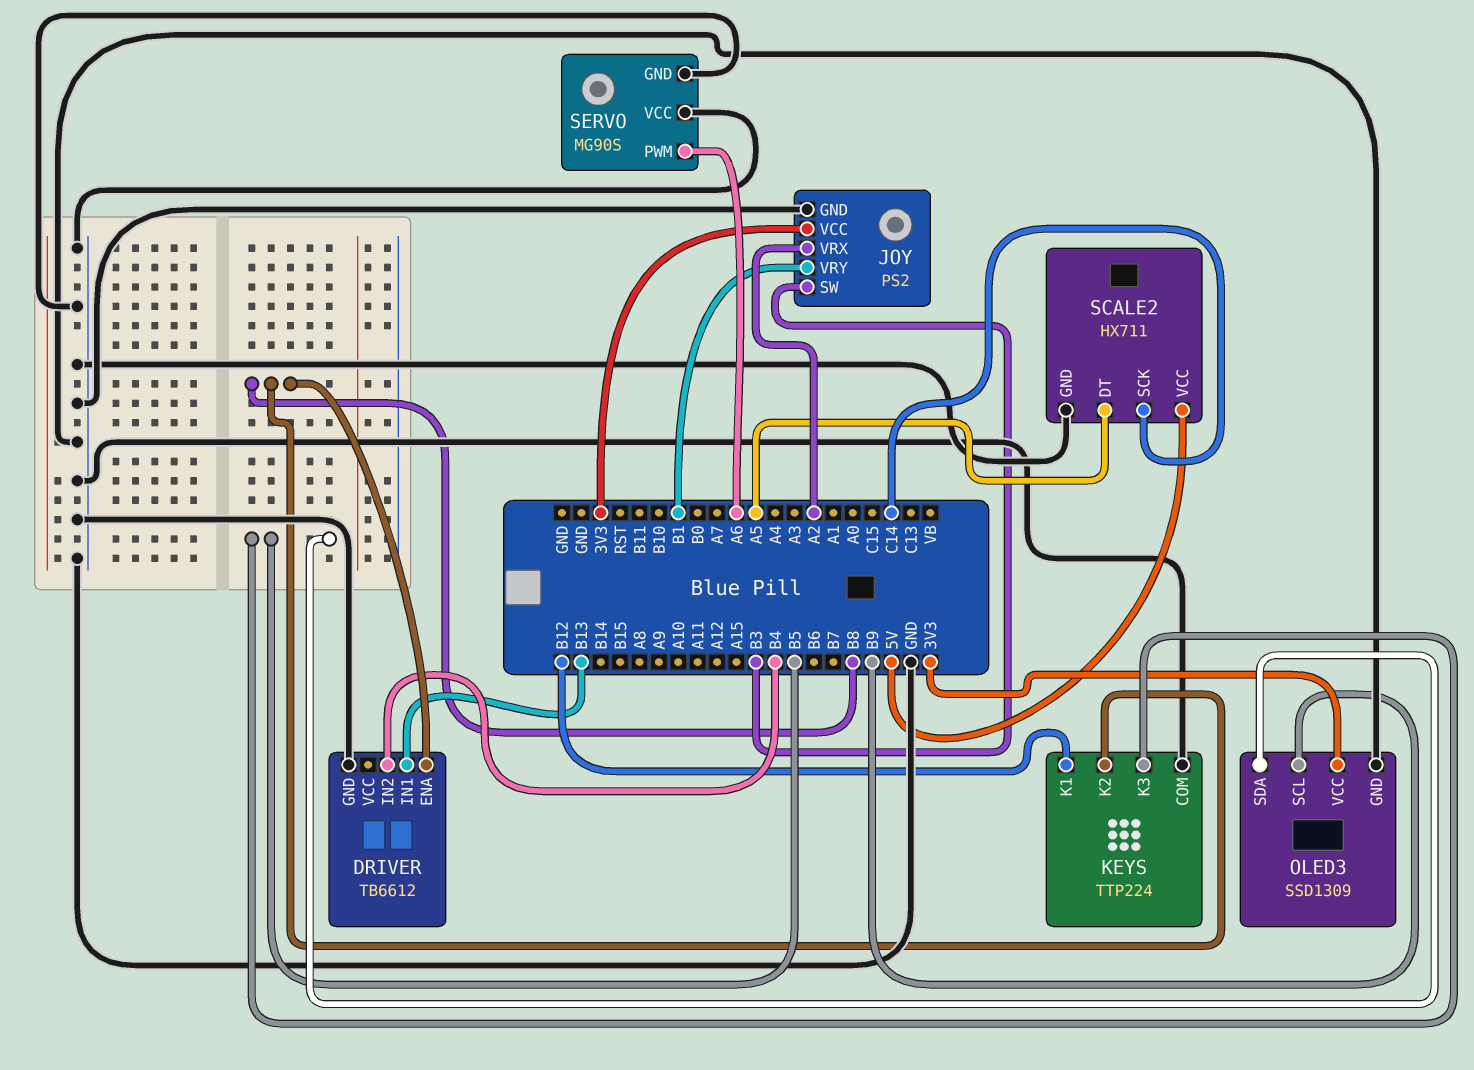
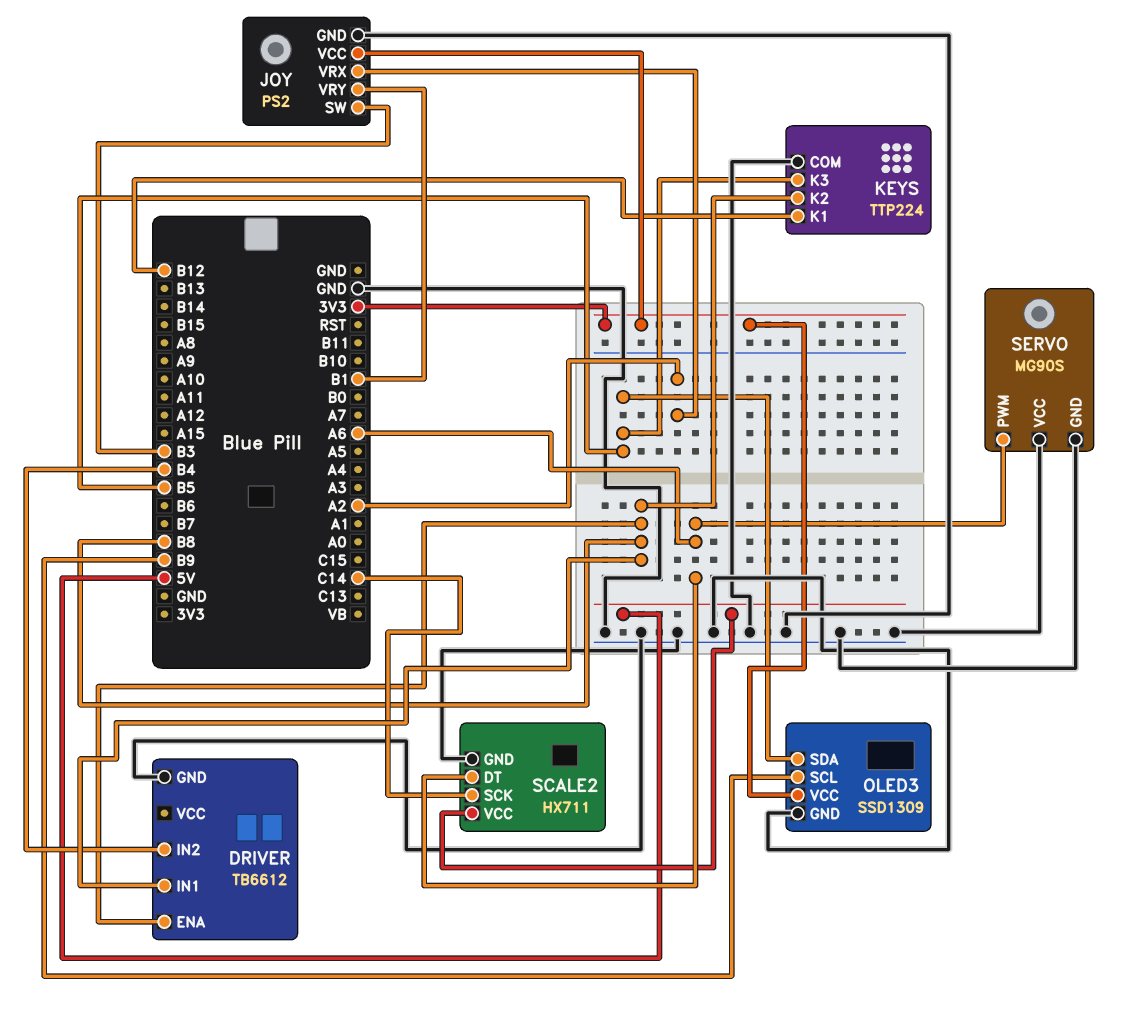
DRIVER pin IN1: B13 -> B8
SCALE2 pin DT: A5 -> A6

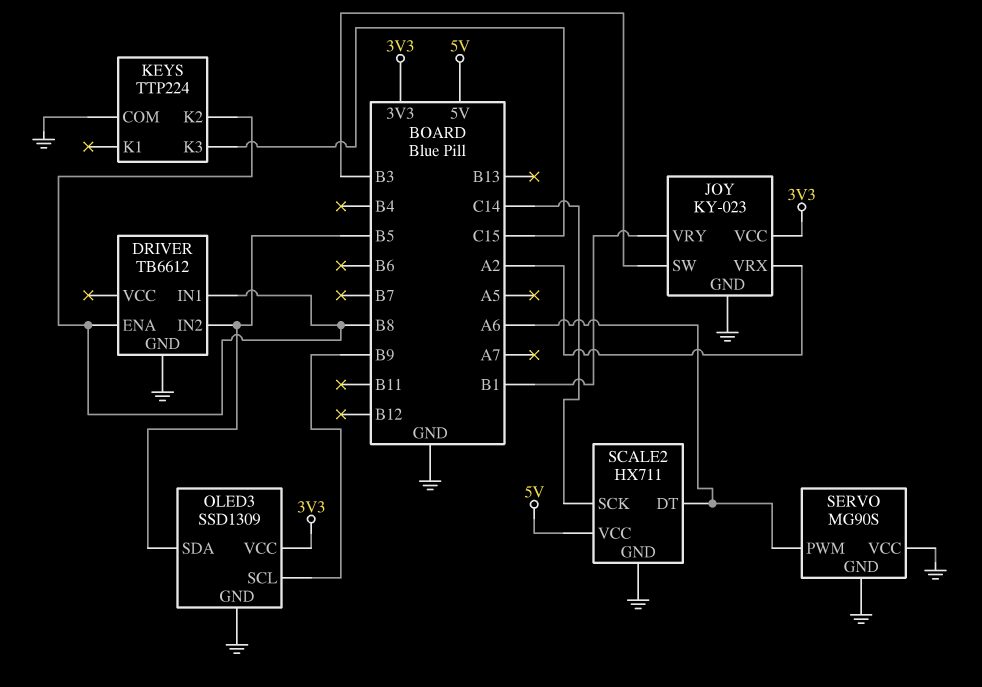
DRIVER pin IN2: B4 -> B5
JOY: PS2 -> KY-023
KEYS pin K1: B12 -> none
KEYS pin K3: B5 -> C15

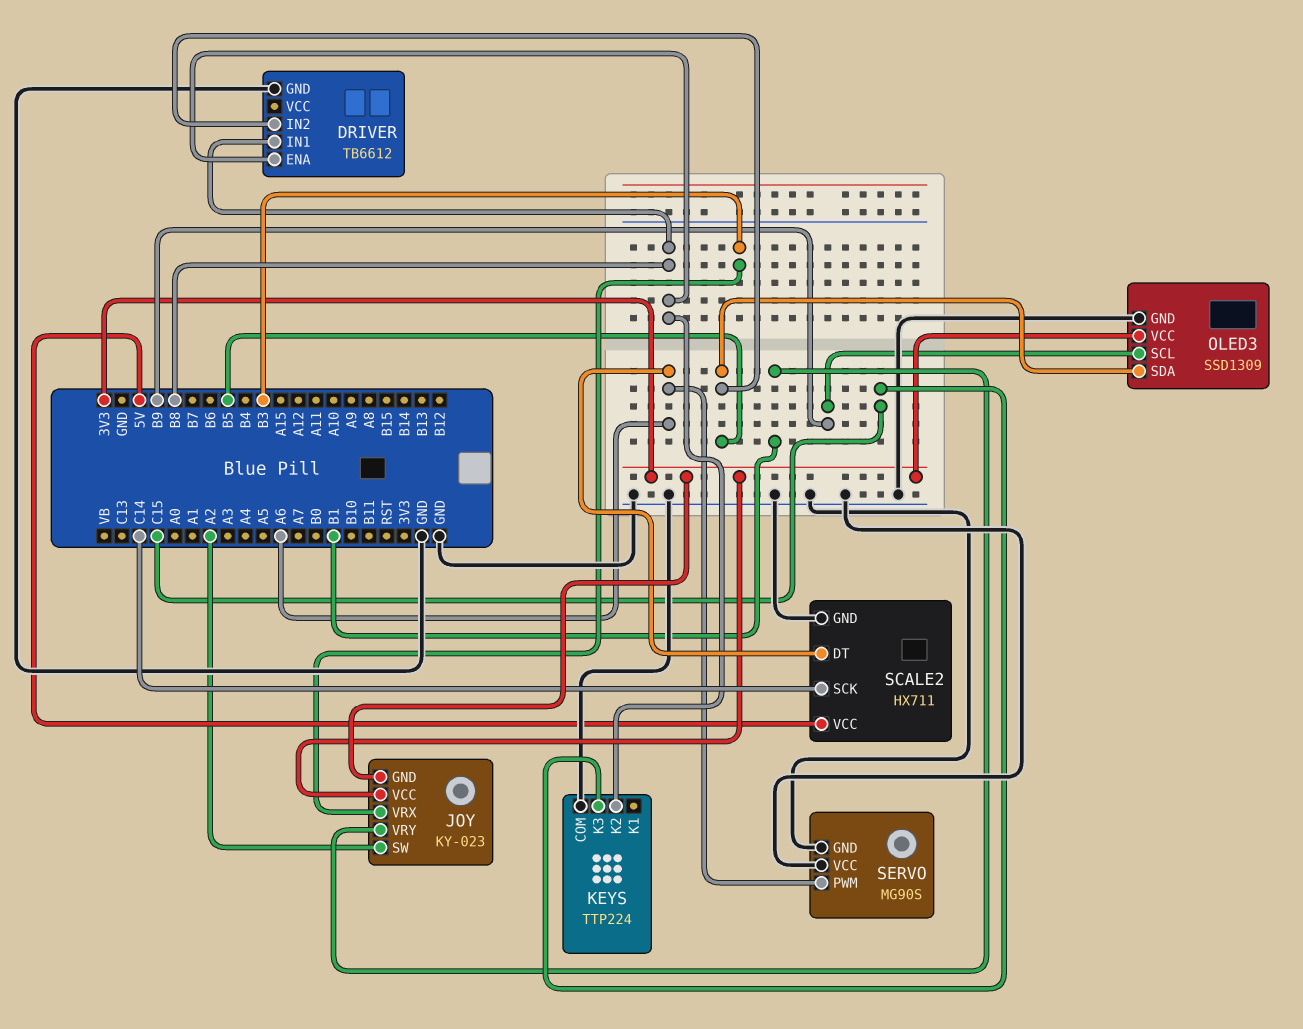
JOY pin GND: GND -> 3V3
JOY pin SW: B3 -> A2
JOY pin VRX: A2 -> B3

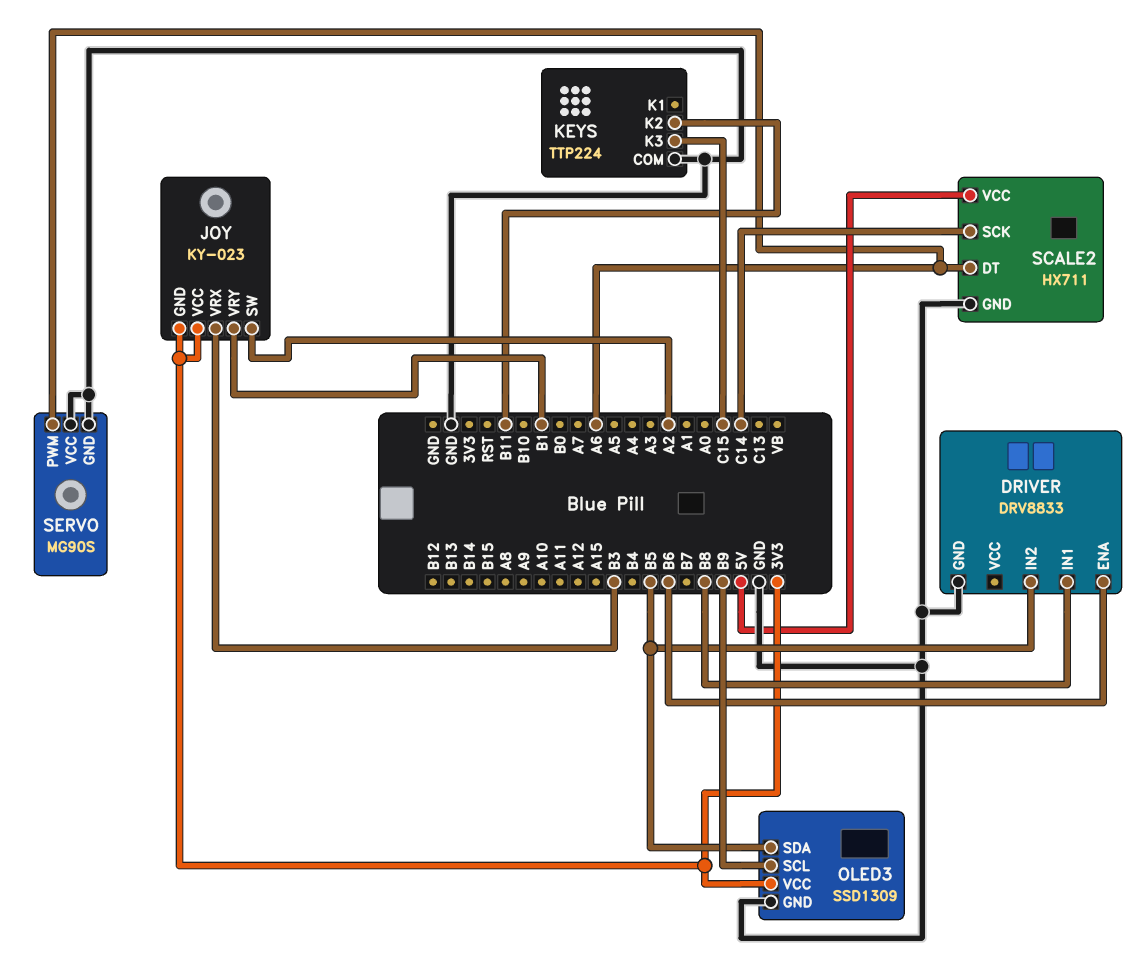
DRIVER: TB6612 -> DRV8833
DRIVER pin ENA: B8 -> B6
KEYS pin K2: B8 -> B11

